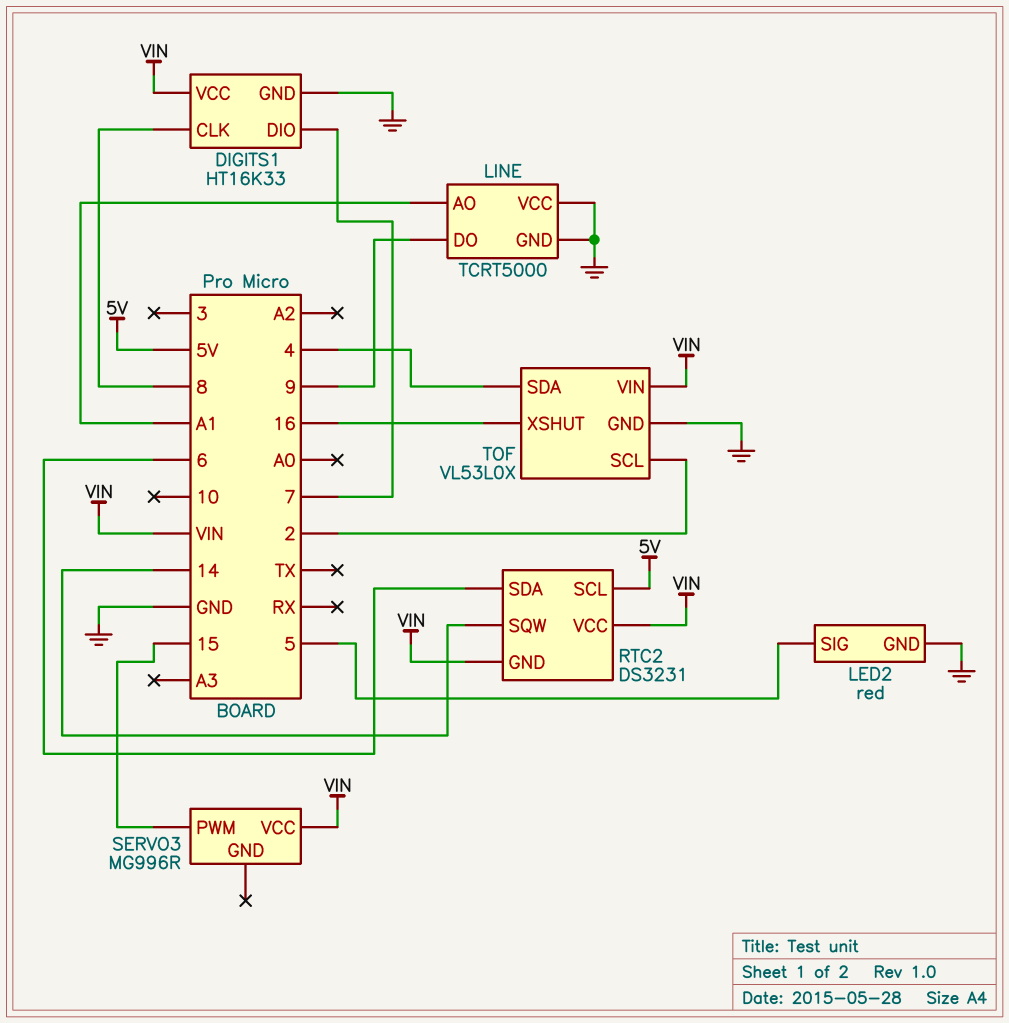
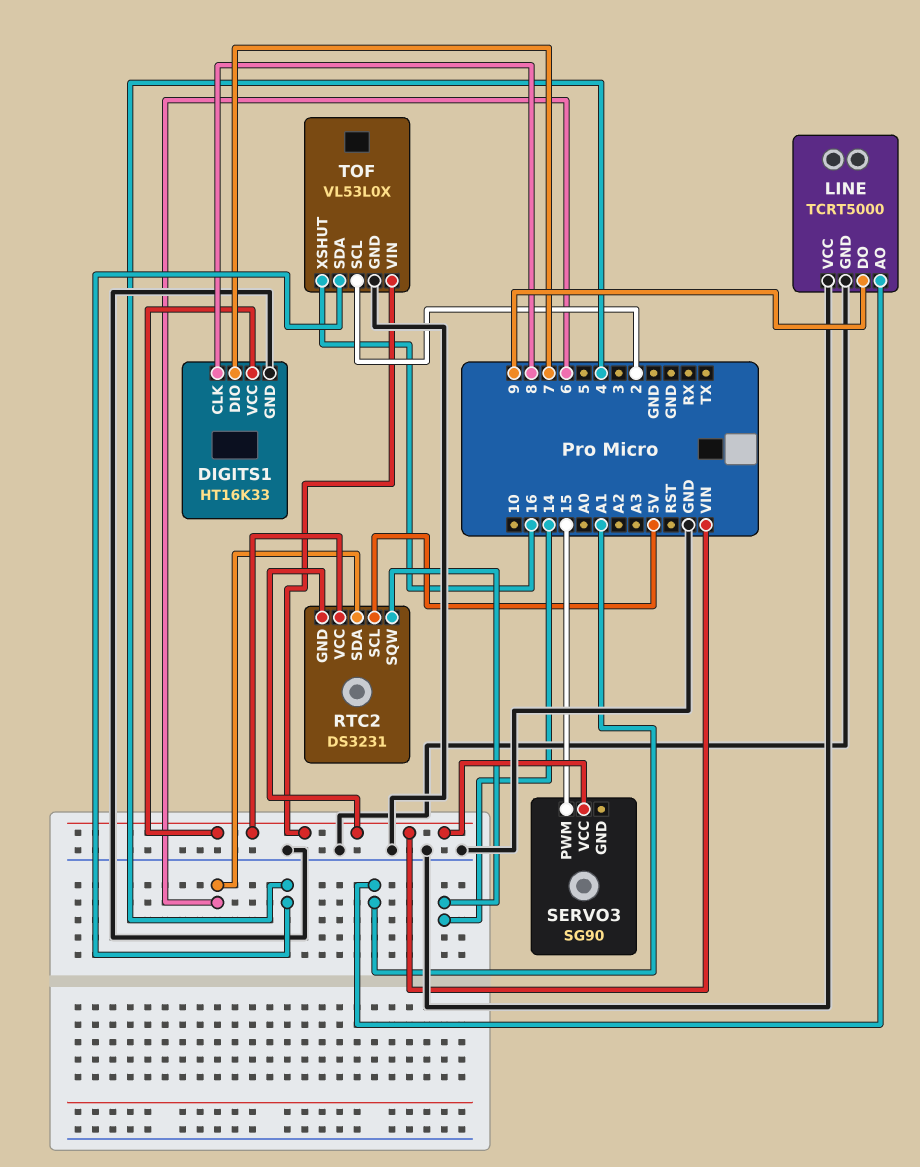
LED2: red -> none
LED2 pin GND: GND -> none
LED2 pin SIG: 5 -> none
SERVO3: MG996R -> SG90

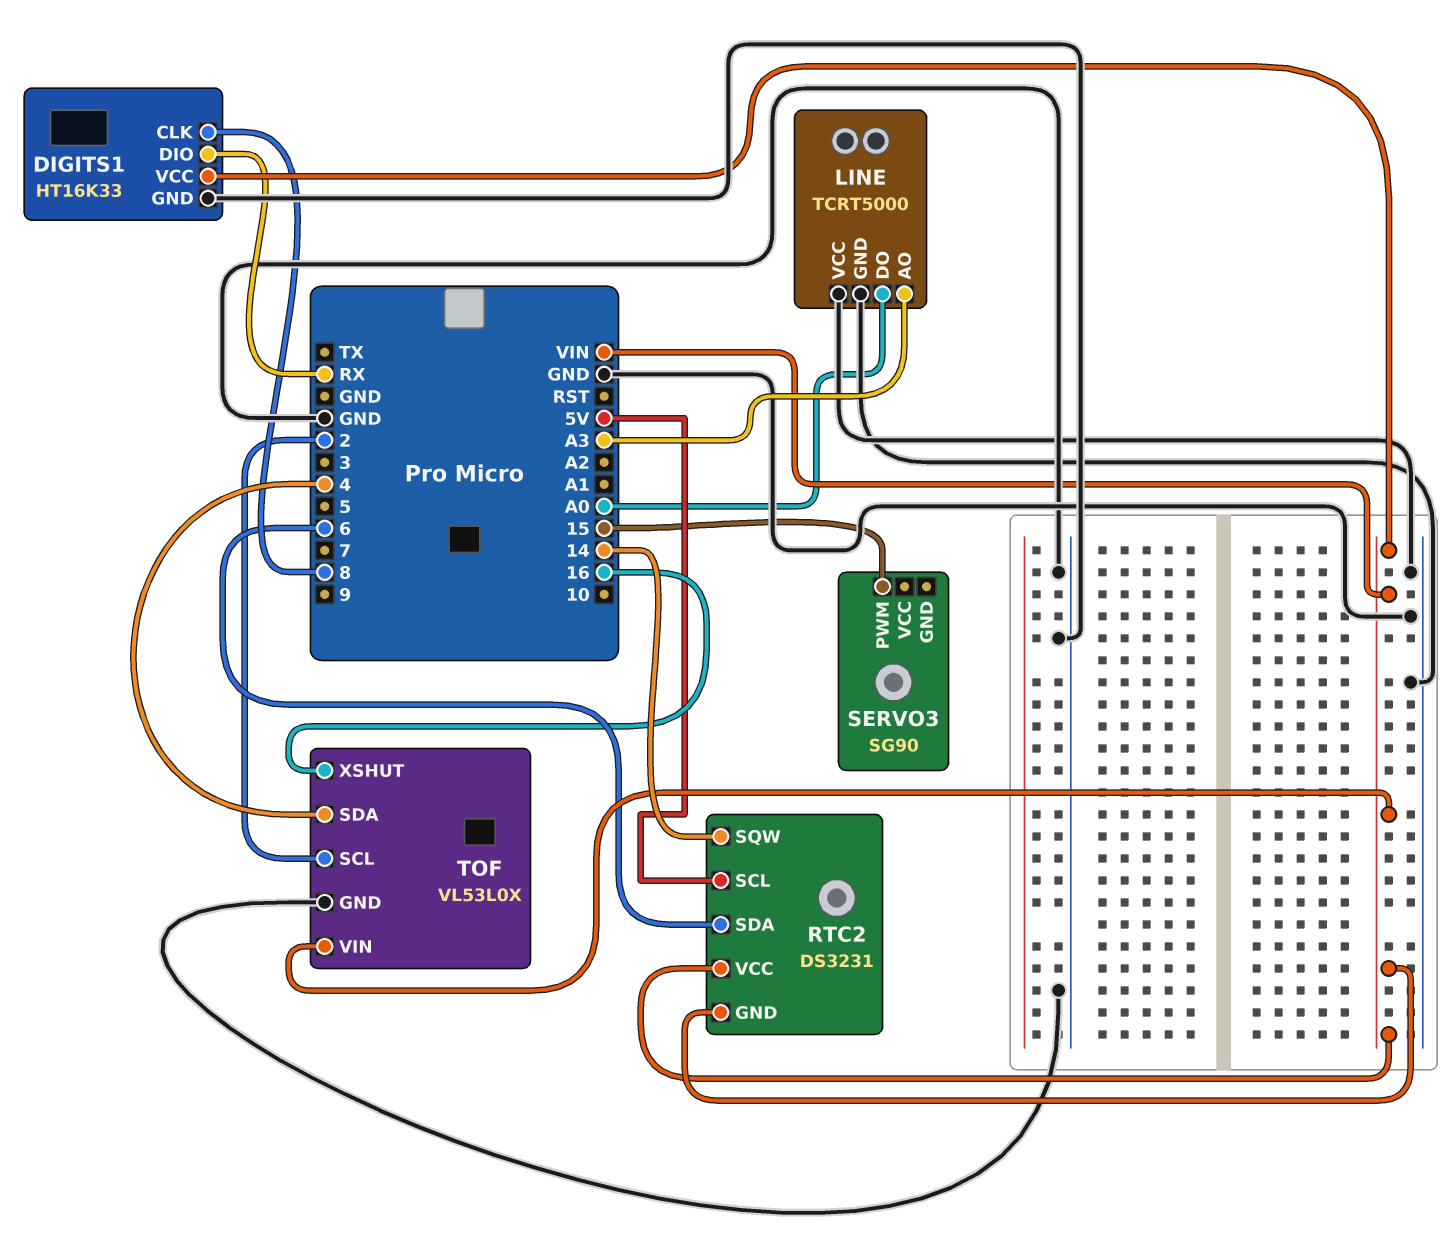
DIGITS1 pin DIO: 7 -> RX
LINE pin AO: A1 -> A3
LINE pin DO: 9 -> A0
SERVO3 pin VCC: VIN -> none

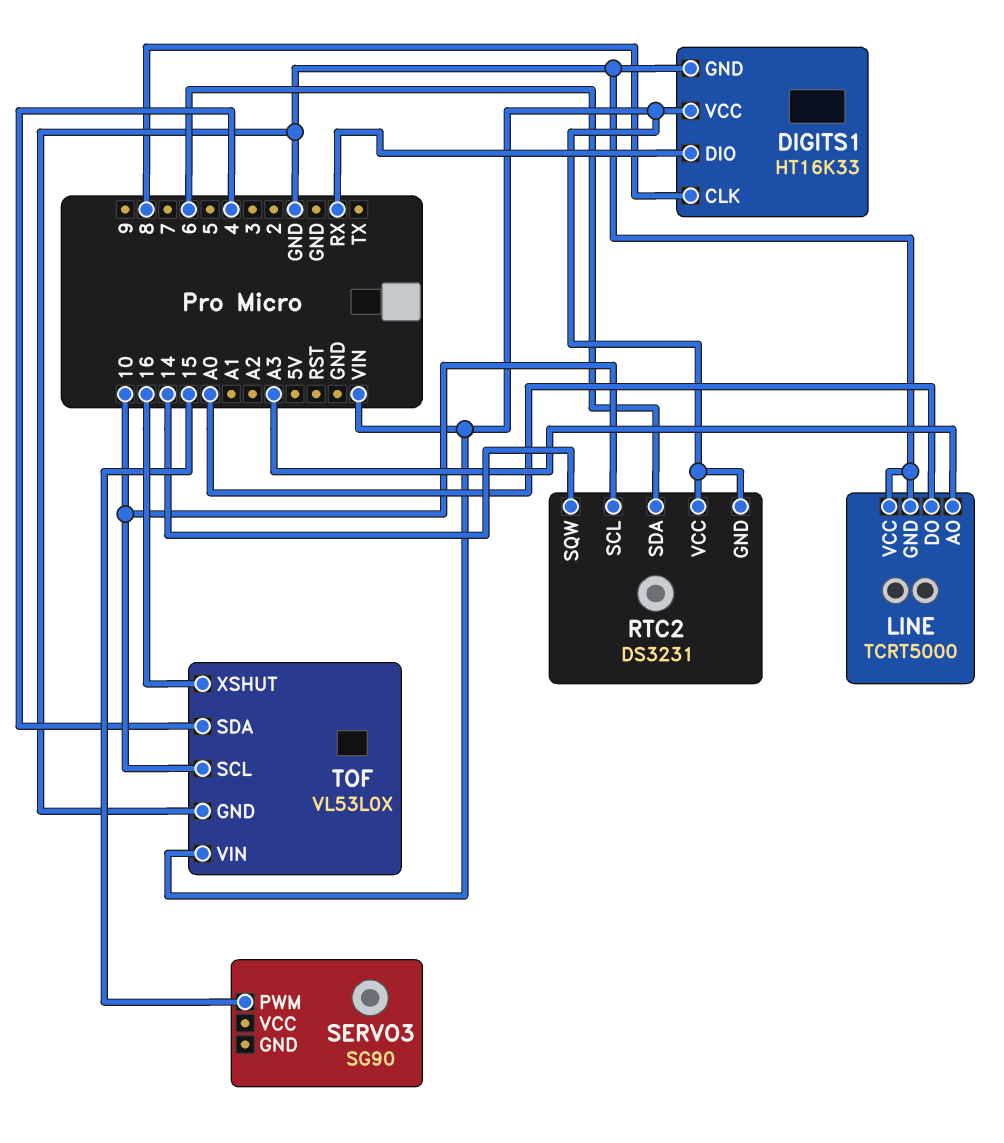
RTC2 pin SCL: 5V -> 10
TOF pin SCL: 2 -> 10

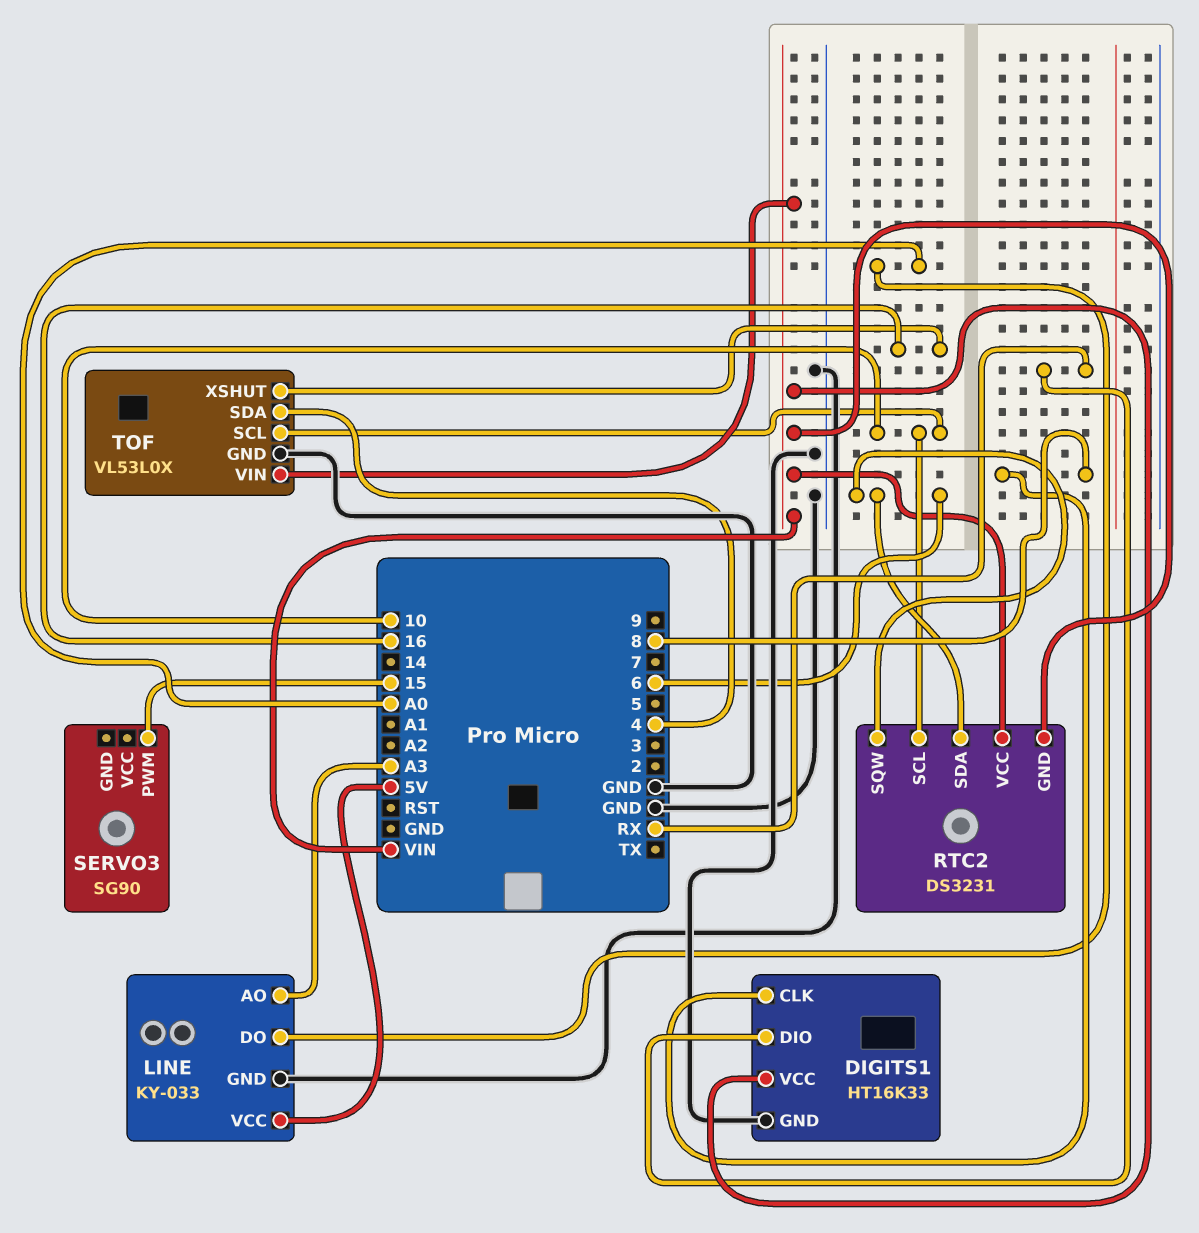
LINE: TCRT5000 -> KY-033
LINE pin VCC: GND -> 5V
RTC2 pin SQW: 14 -> 6

